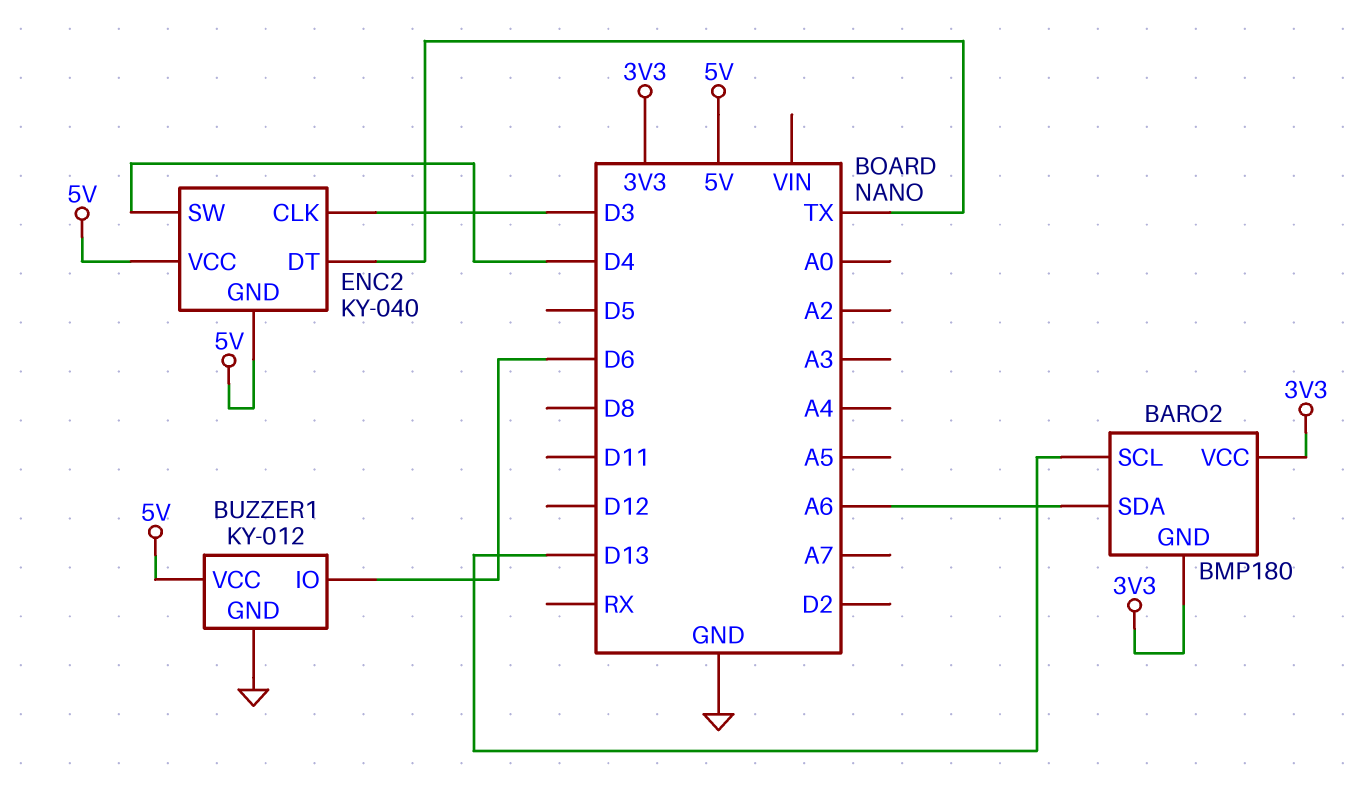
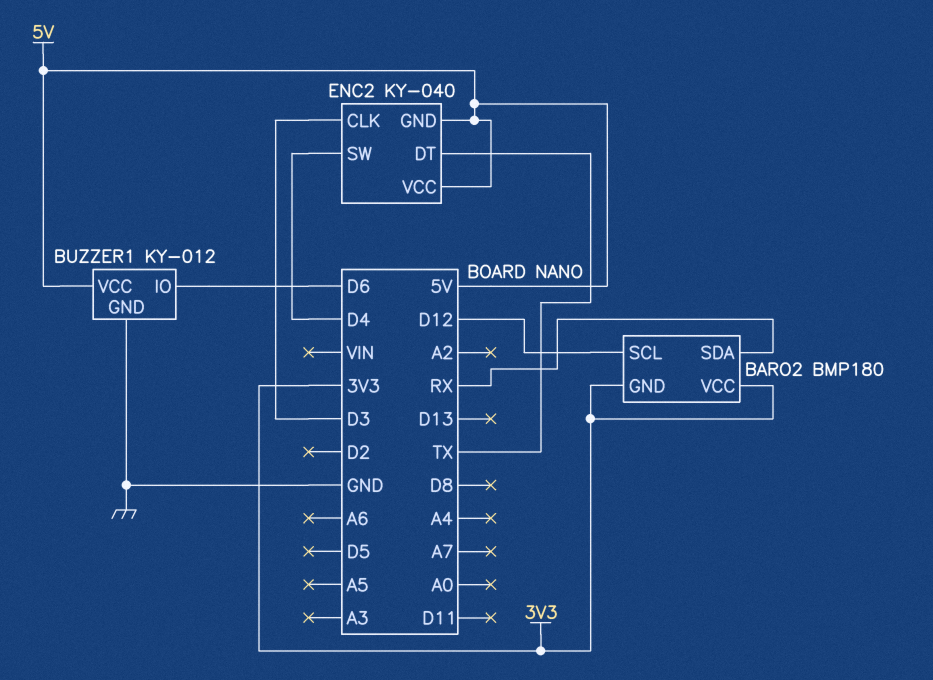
BARO2 pin SCL: D13 -> D12
BARO2 pin SDA: A6 -> RX

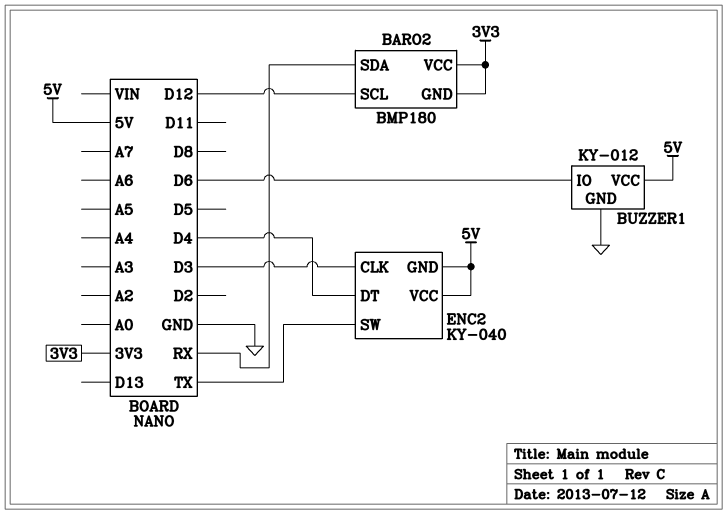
ENC2 pin DT: TX -> D4
ENC2 pin SW: D4 -> TX

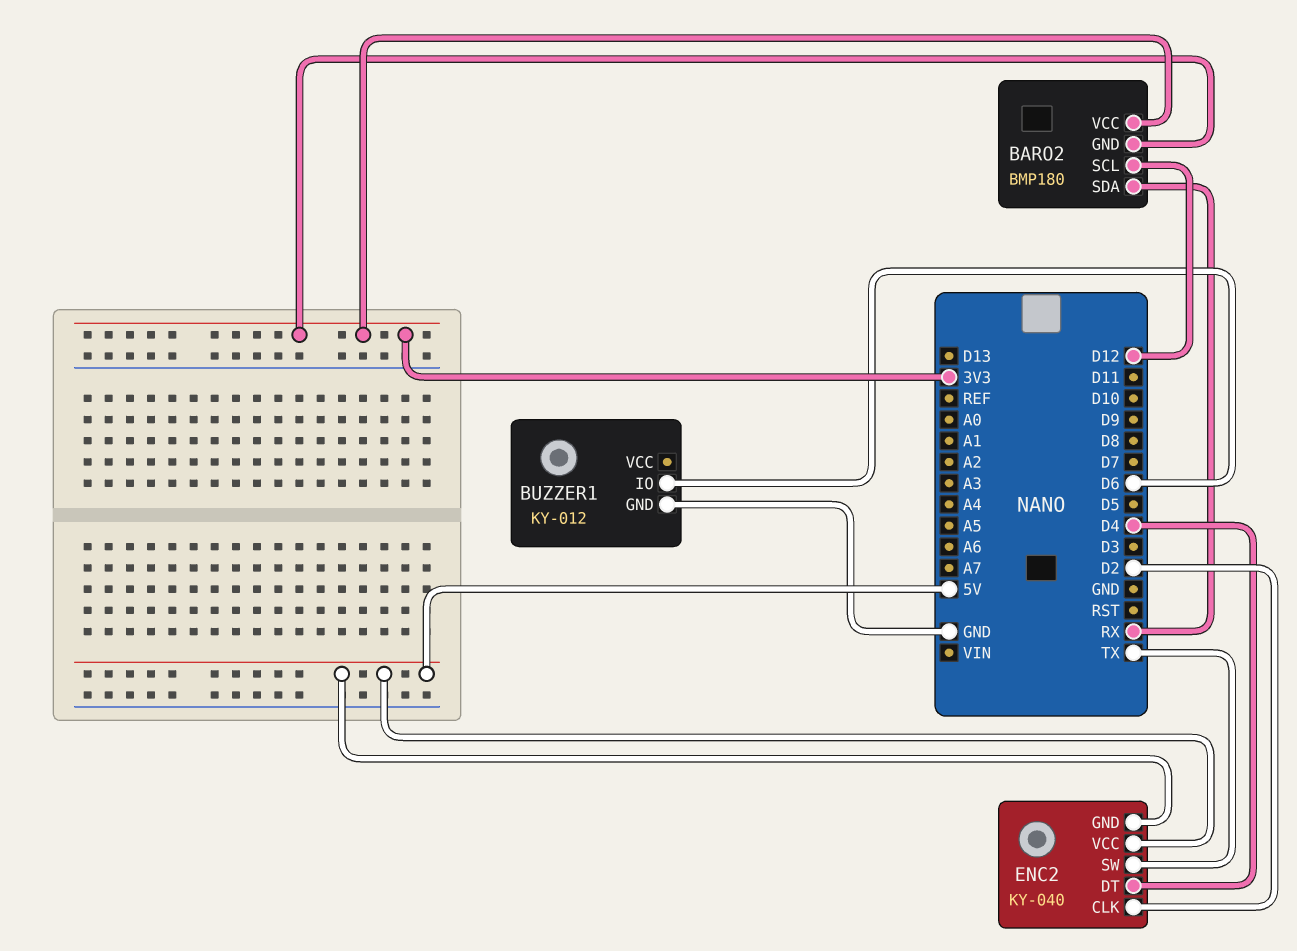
BUZZER1 pin VCC: 5V -> none
ENC2 pin CLK: D3 -> D2

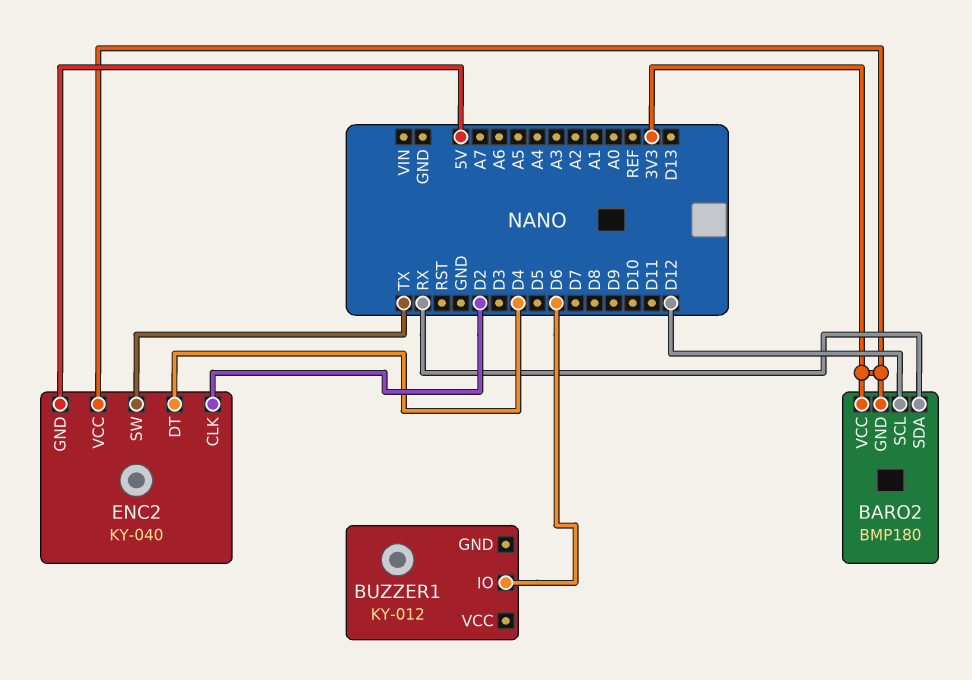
BUZZER1 pin GND: GND -> none
ENC2 pin VCC: 5V -> 3V3

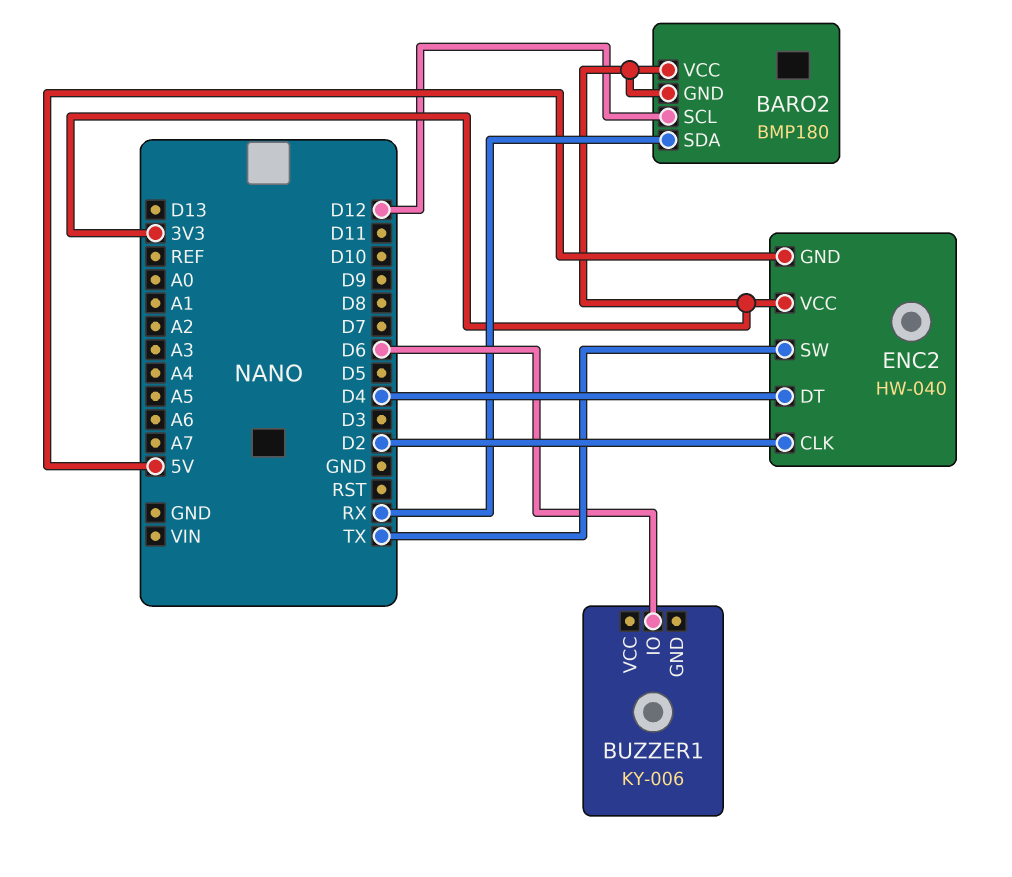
BUZZER1: KY-012 -> KY-006
ENC2: KY-040 -> HW-040

